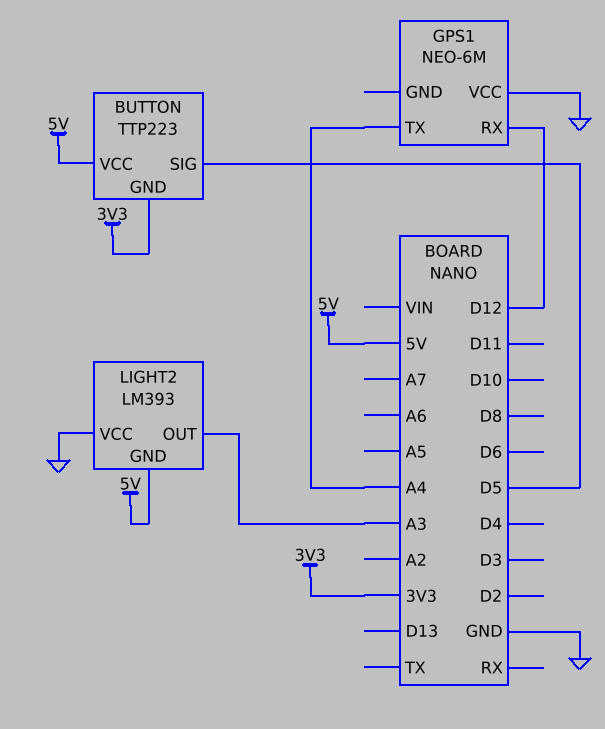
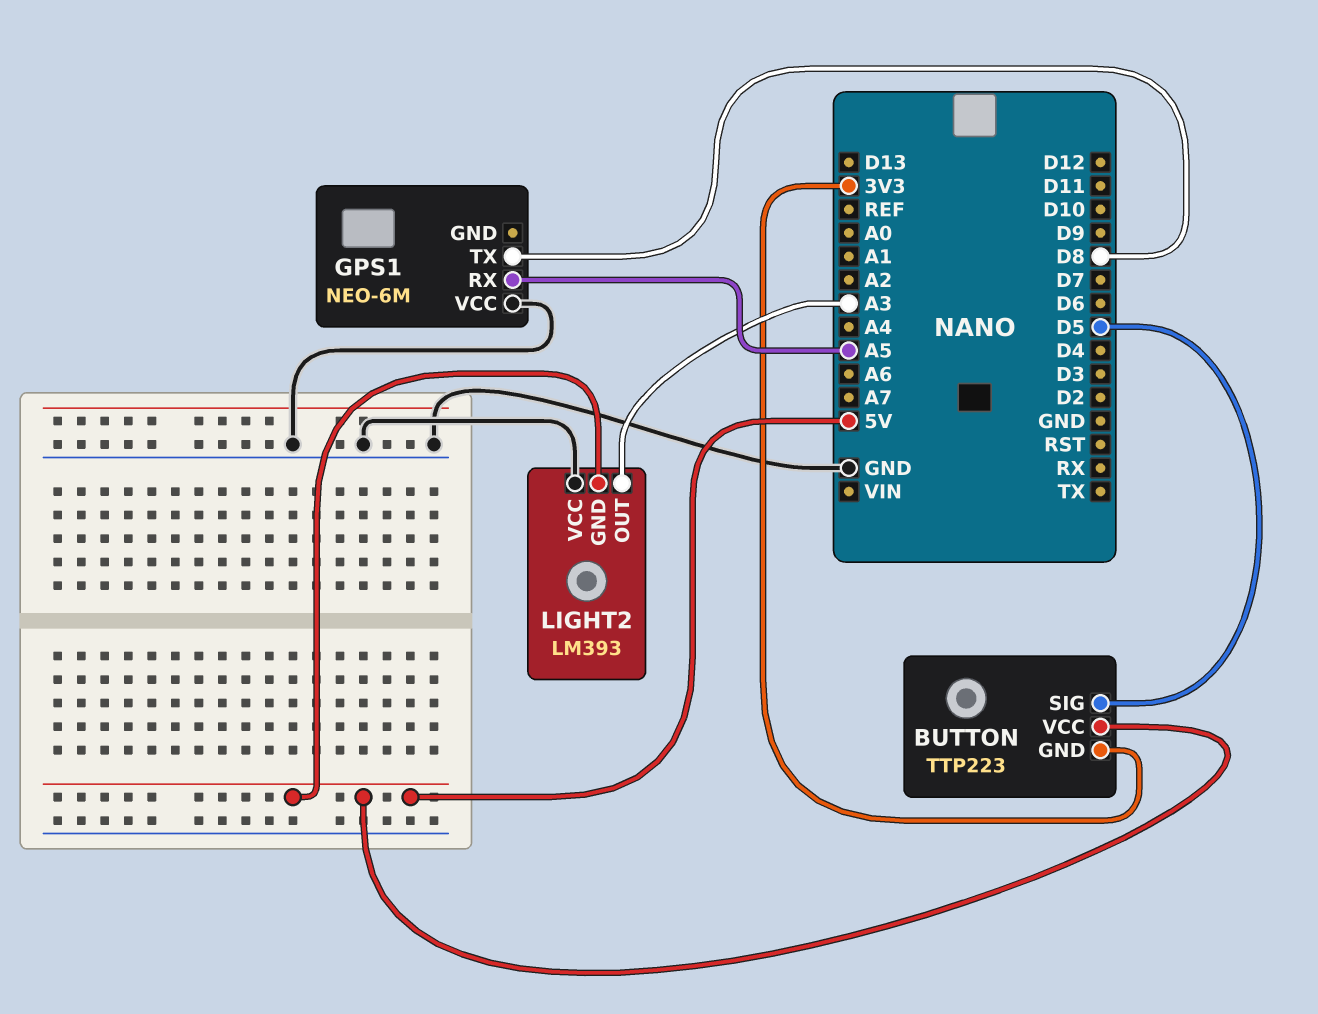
GPS1 pin RX: D12 -> A5
GPS1 pin TX: A4 -> D8

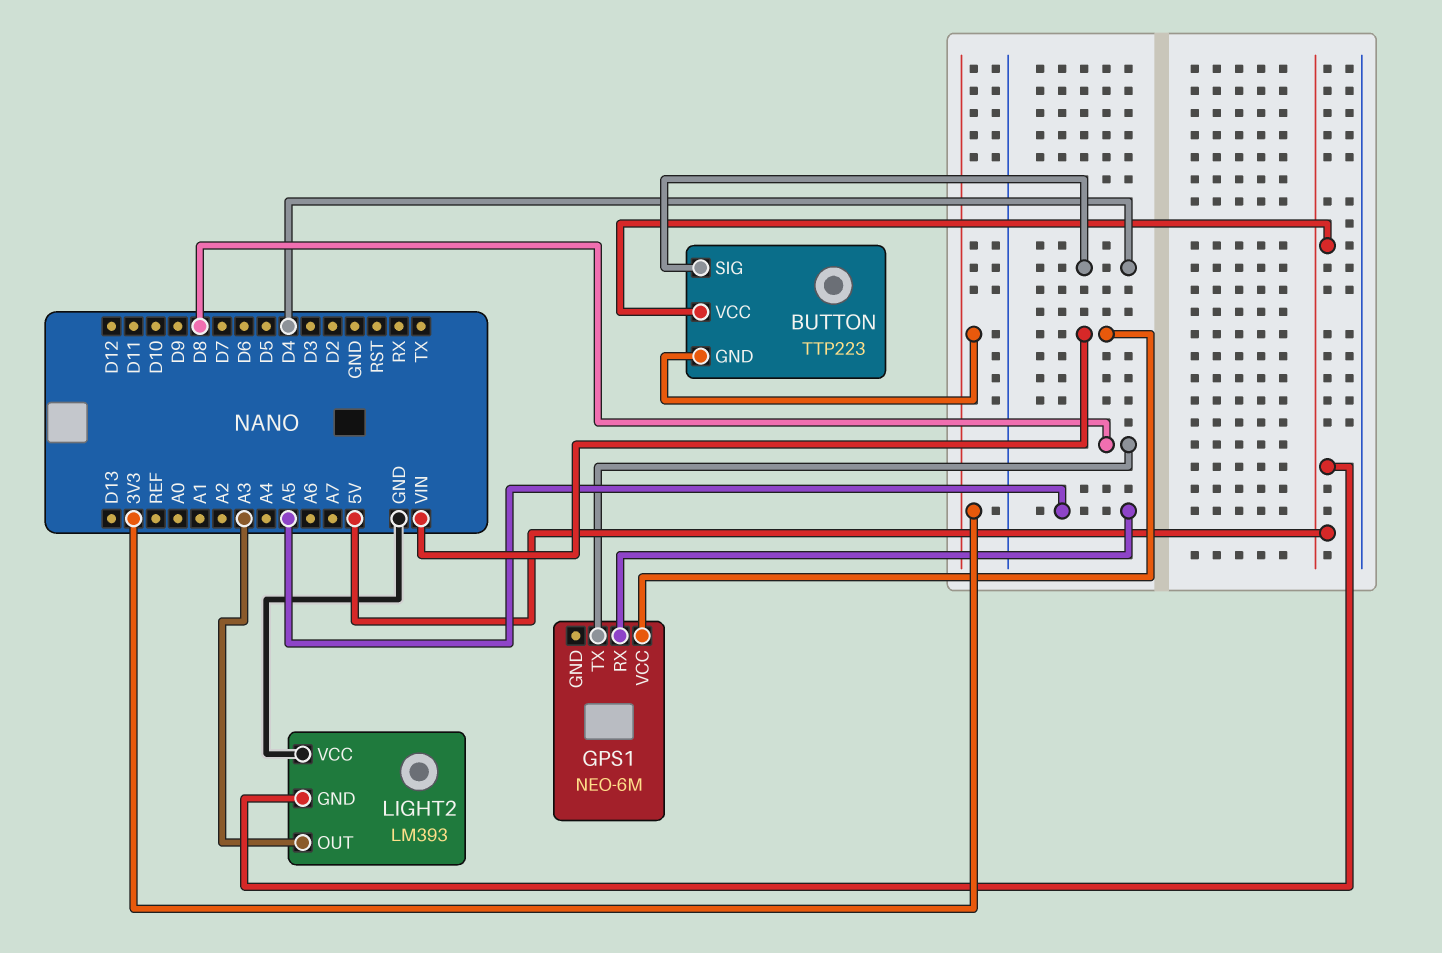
BUTTON pin SIG: D5 -> D4
GPS1 pin VCC: GND -> VIN

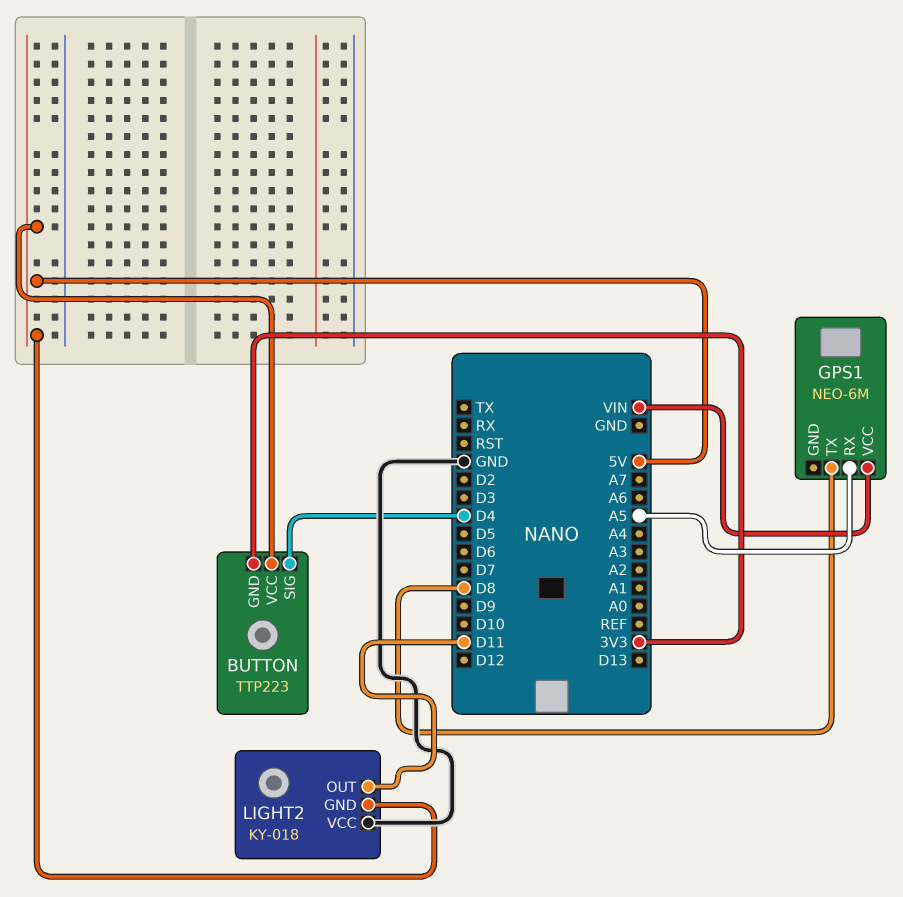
LIGHT2: LM393 -> KY-018
LIGHT2 pin OUT: A3 -> D11

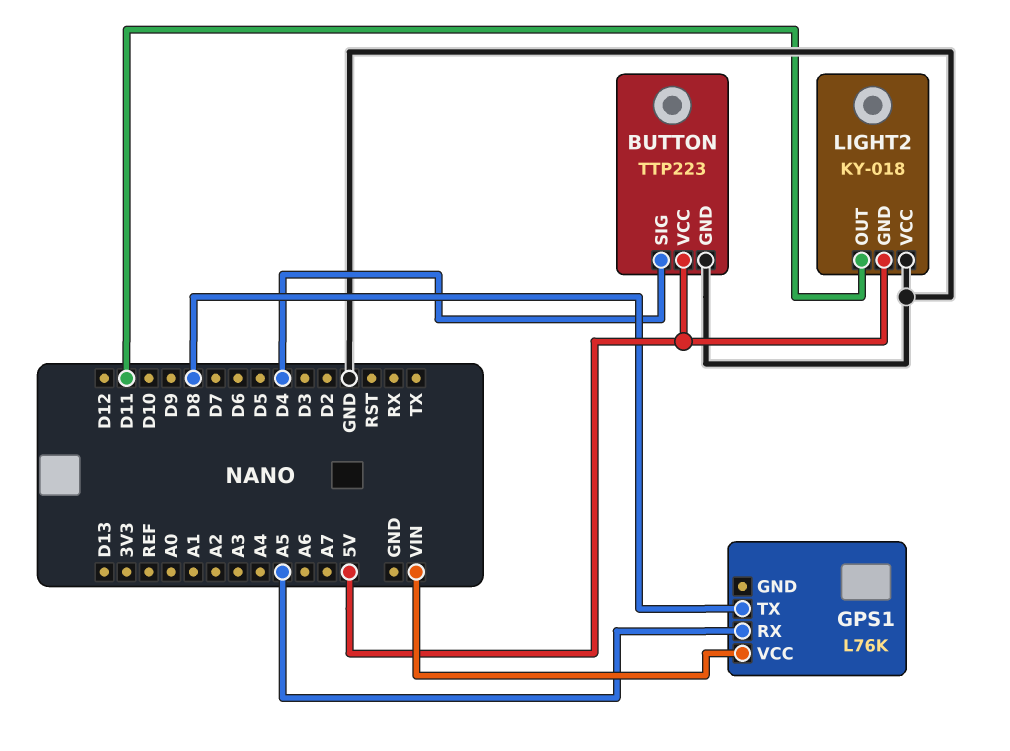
BUTTON pin GND: 3V3 -> GND
GPS1: NEO-6M -> L76K

